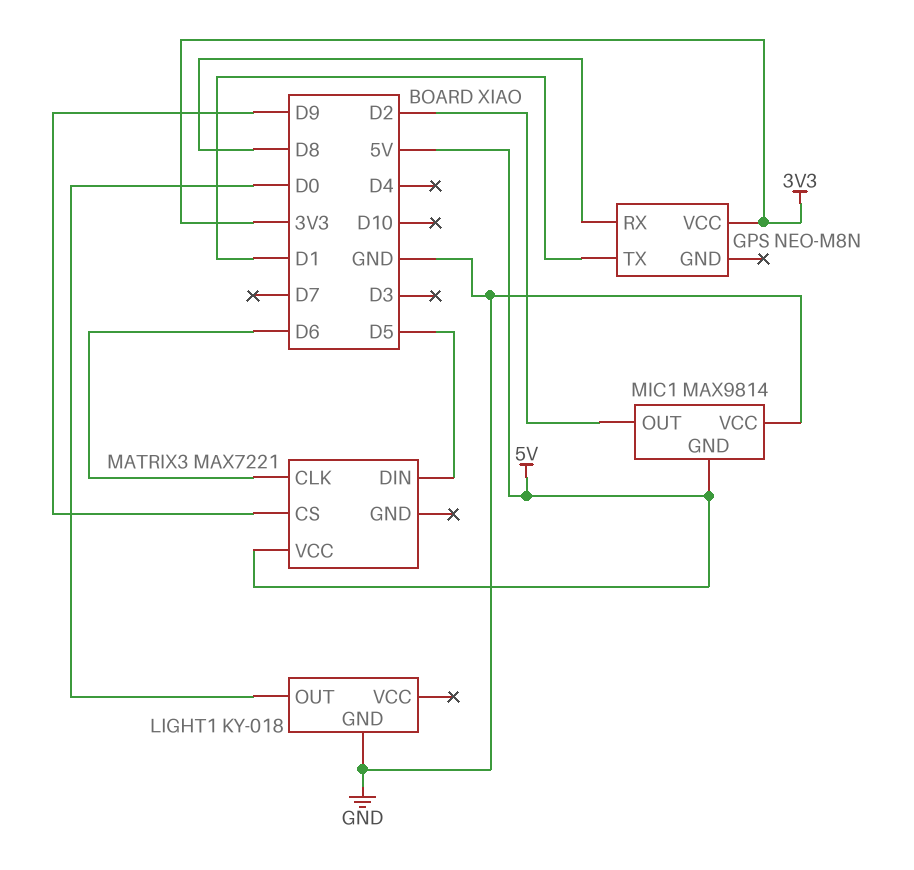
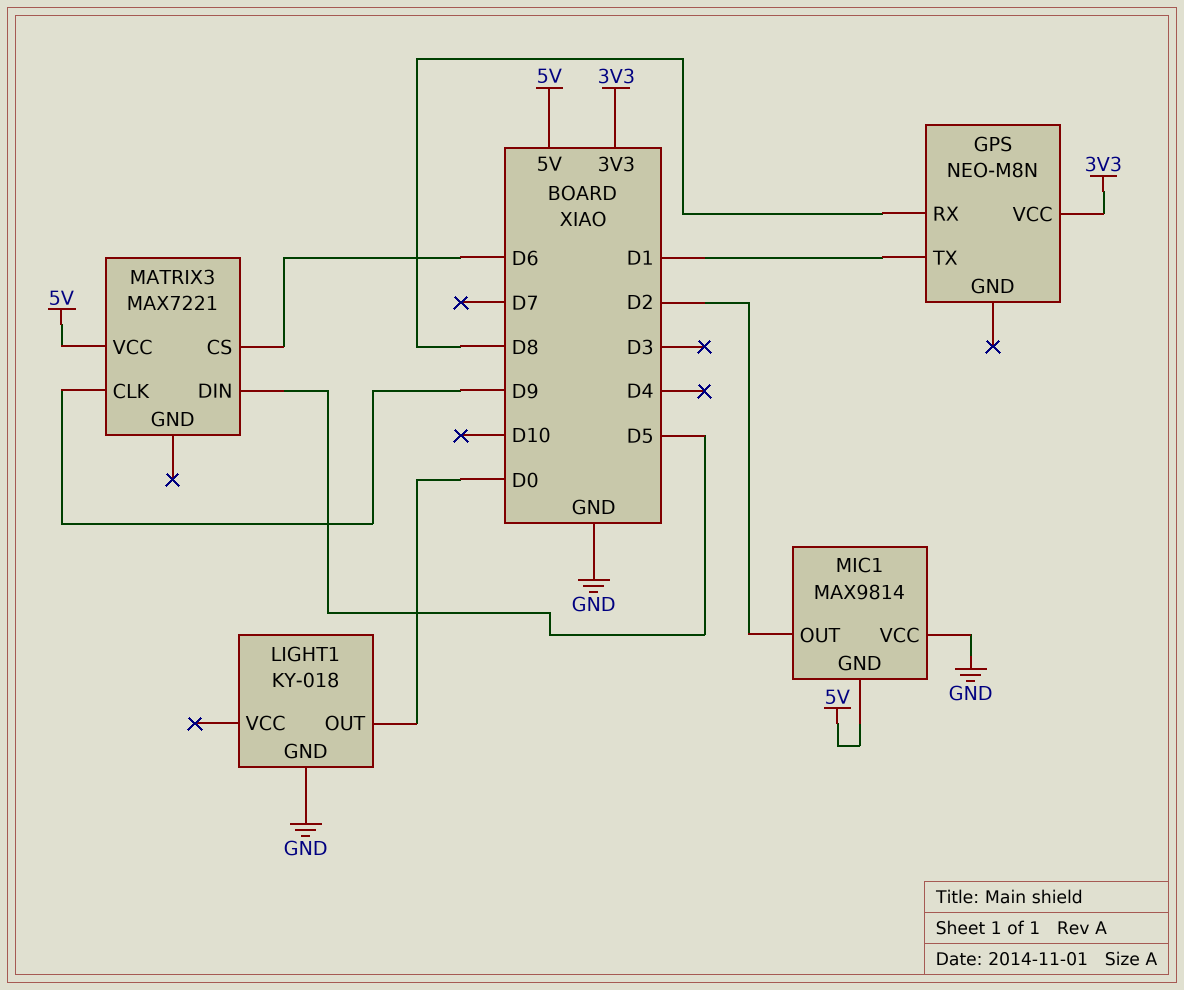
MATRIX3 pin CLK: D6 -> D9
MATRIX3 pin CS: D9 -> D6

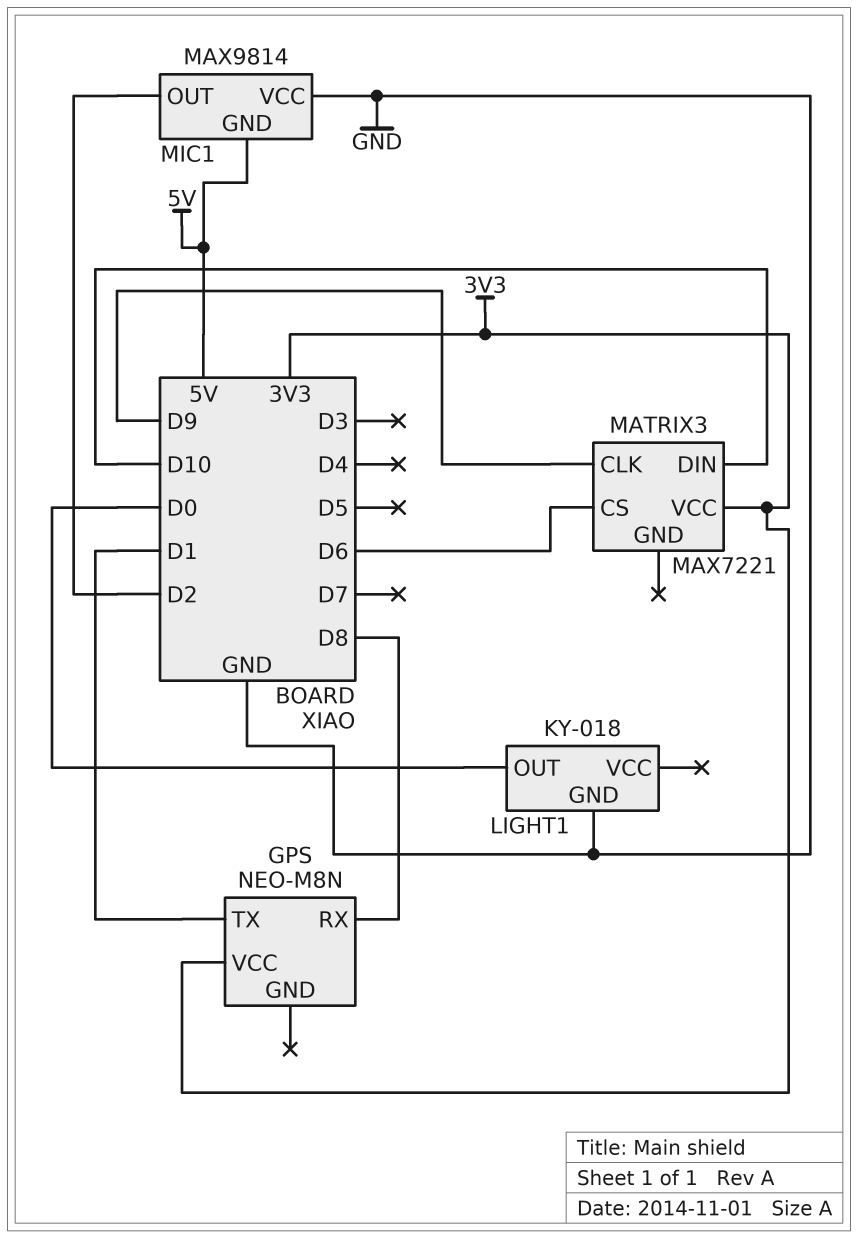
MATRIX3 pin DIN: D5 -> D10
MATRIX3 pin VCC: 5V -> 3V3

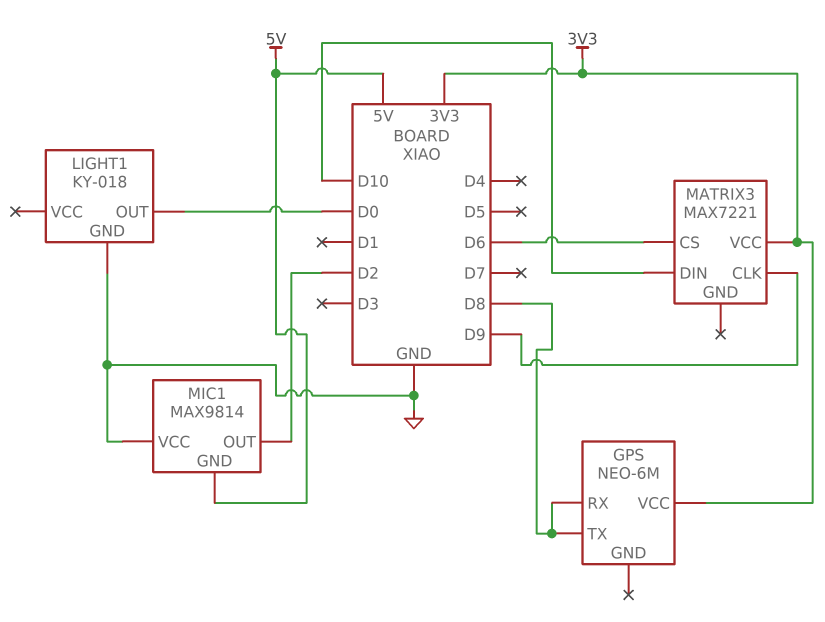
GPS: NEO-M8N -> NEO-6M
GPS pin TX: D1 -> D8

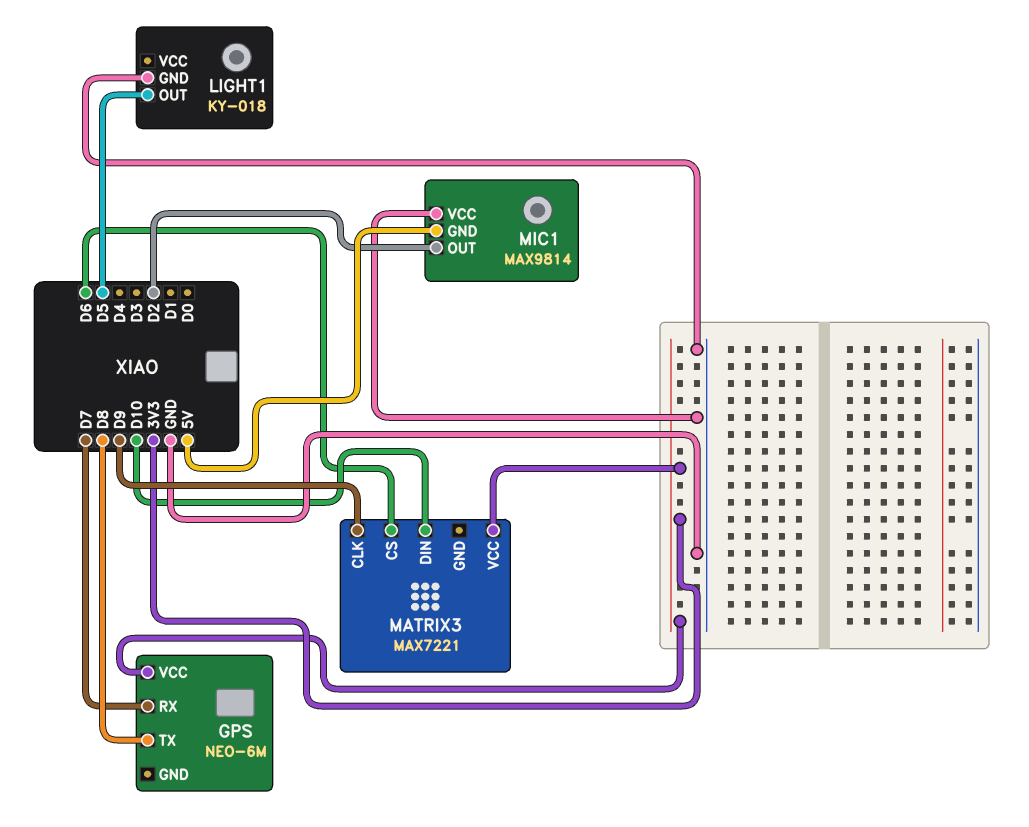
GPS pin RX: D8 -> D7
LIGHT1 pin OUT: D0 -> D5

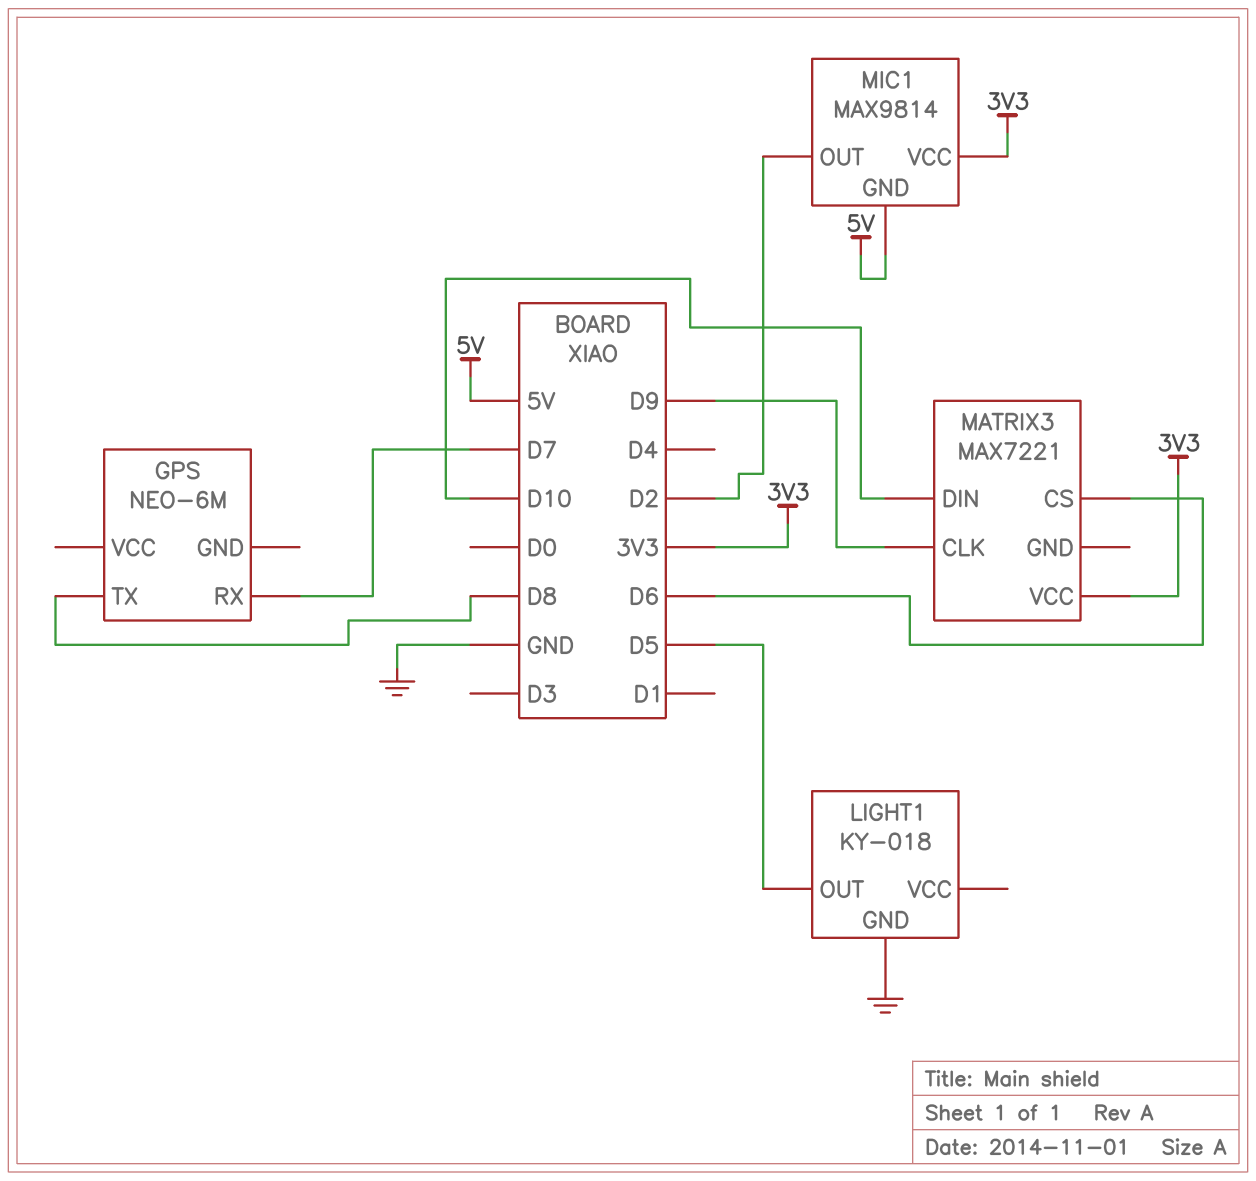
GPS pin VCC: 3V3 -> none
MIC1 pin VCC: GND -> 3V3

